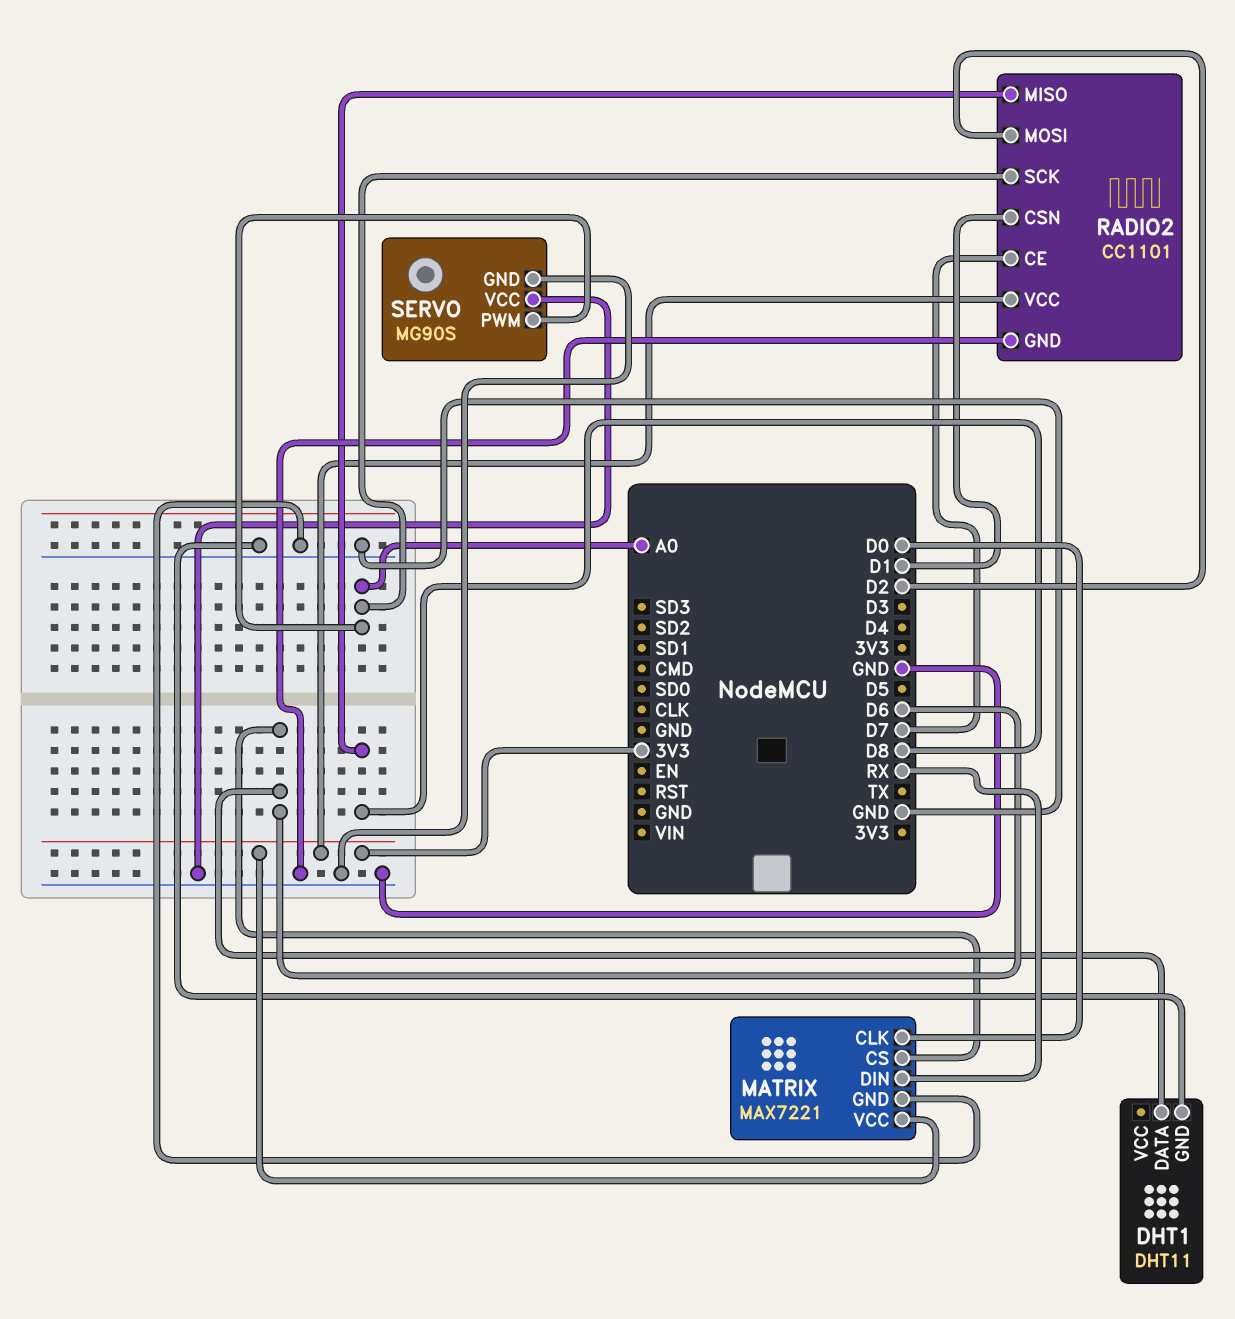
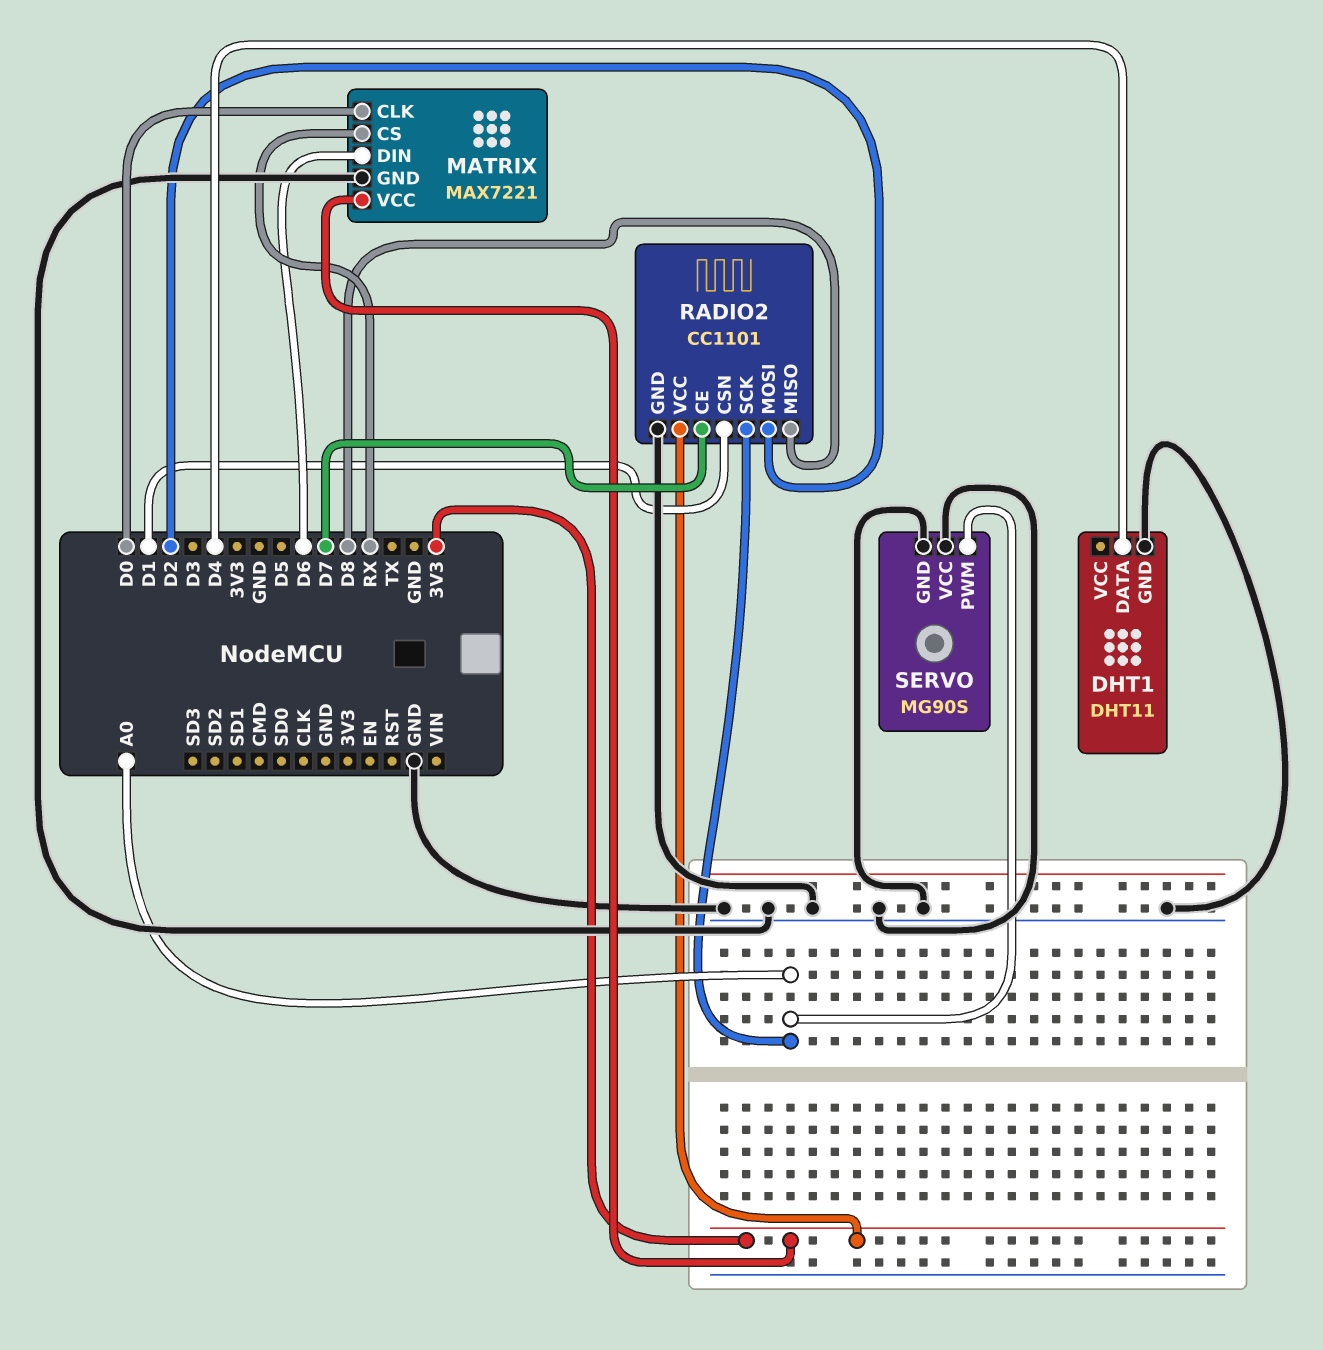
DHT1 pin DATA: D6 -> D4
MATRIX pin CS: D6 -> RX
MATRIX pin DIN: RX -> D6

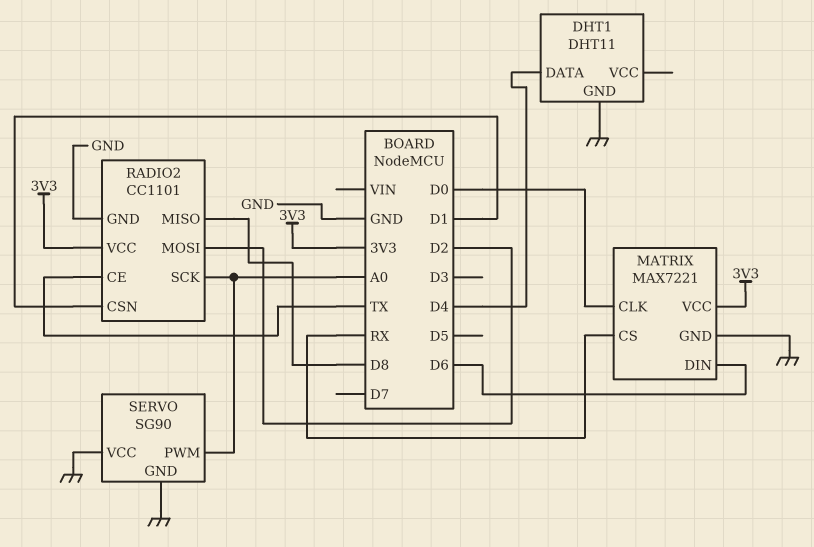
RADIO2 pin CE: D7 -> TX
SERVO: MG90S -> SG90

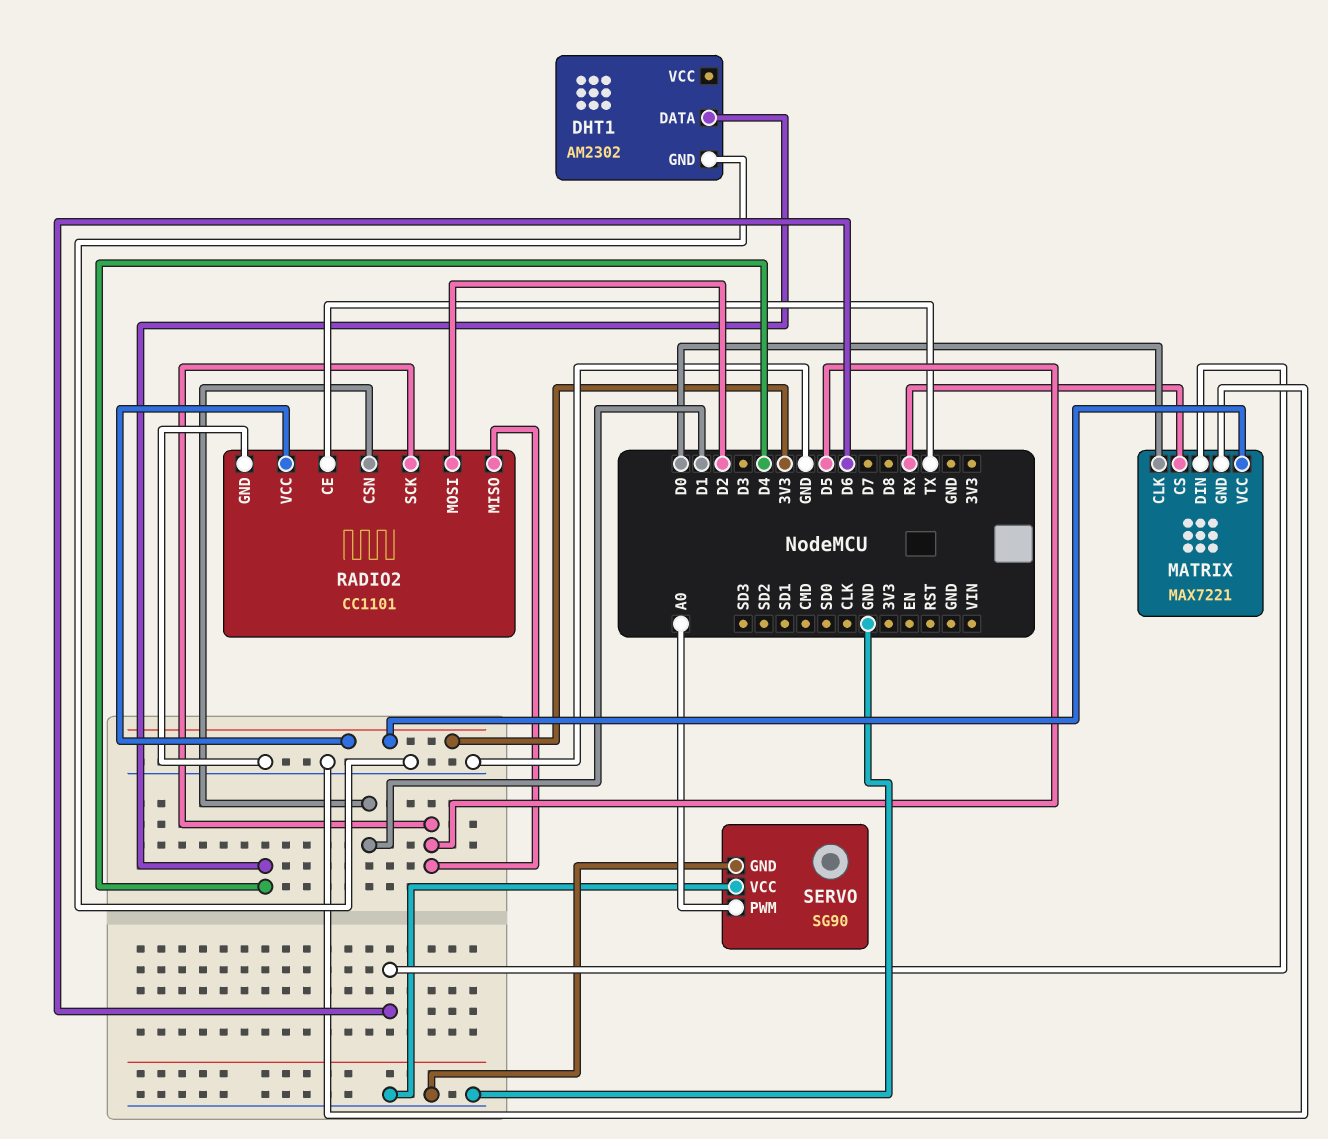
DHT1: DHT11 -> AM2302
RADIO2 pin MISO: D8 -> D5
RADIO2 pin SCK: A0 -> D5

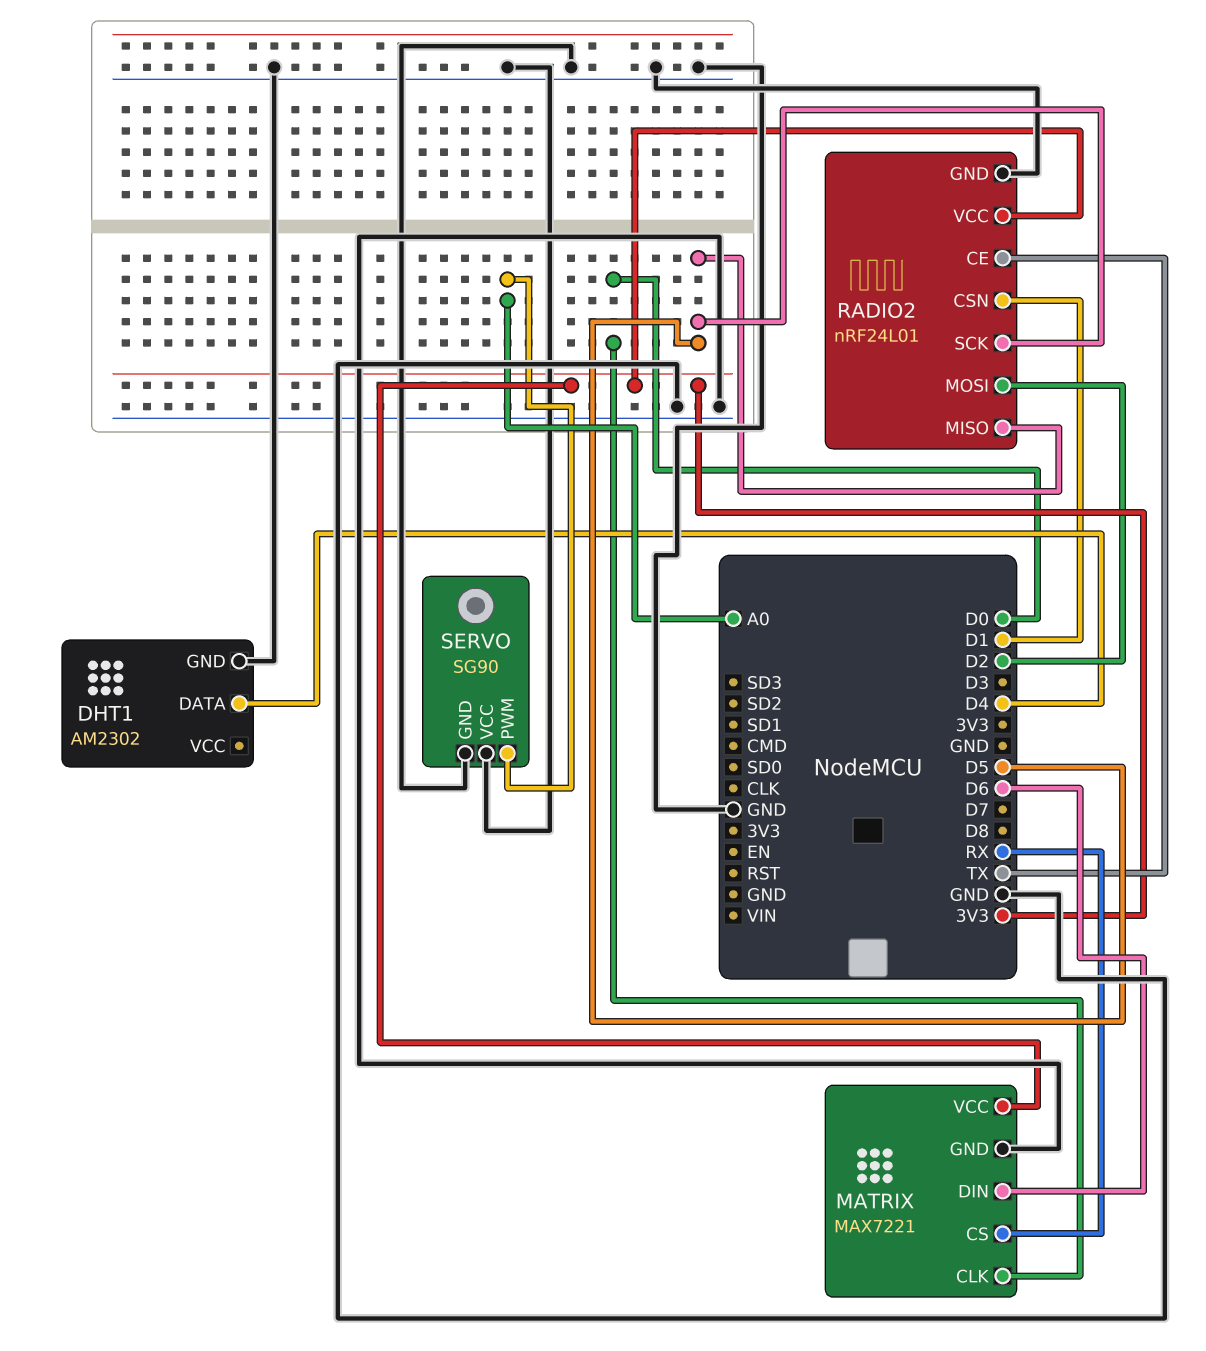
RADIO2: CC1101 -> nRF24L01

